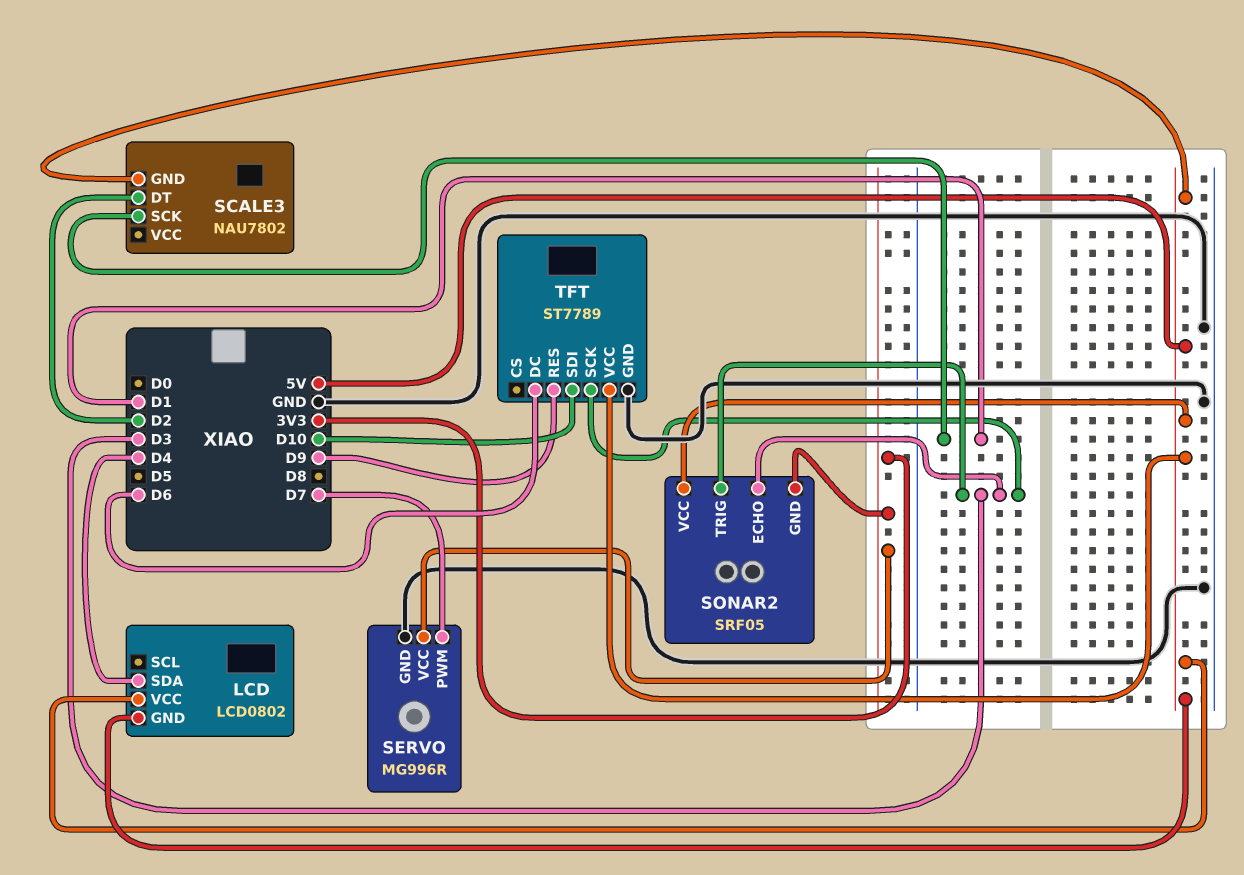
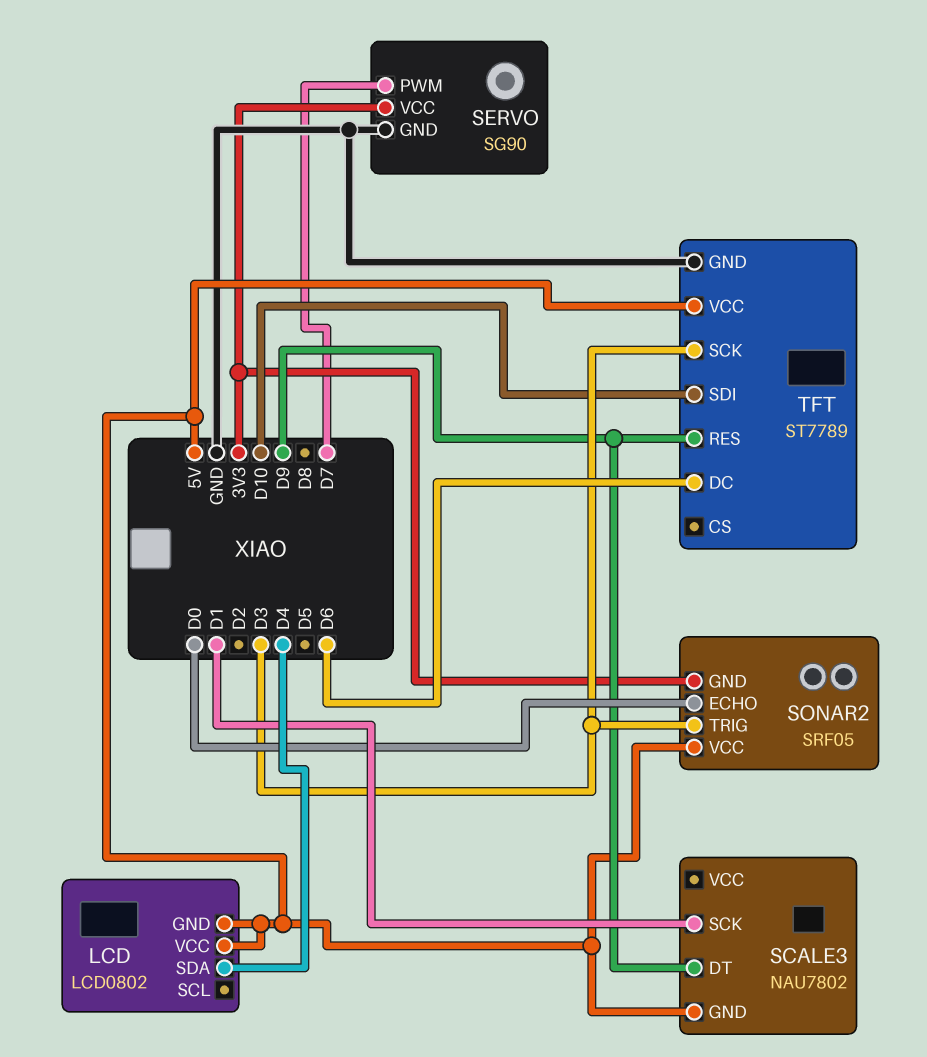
SCALE3 pin DT: D2 -> D9
SERVO: MG996R -> SG90
SONAR2 pin ECHO: D3 -> D0

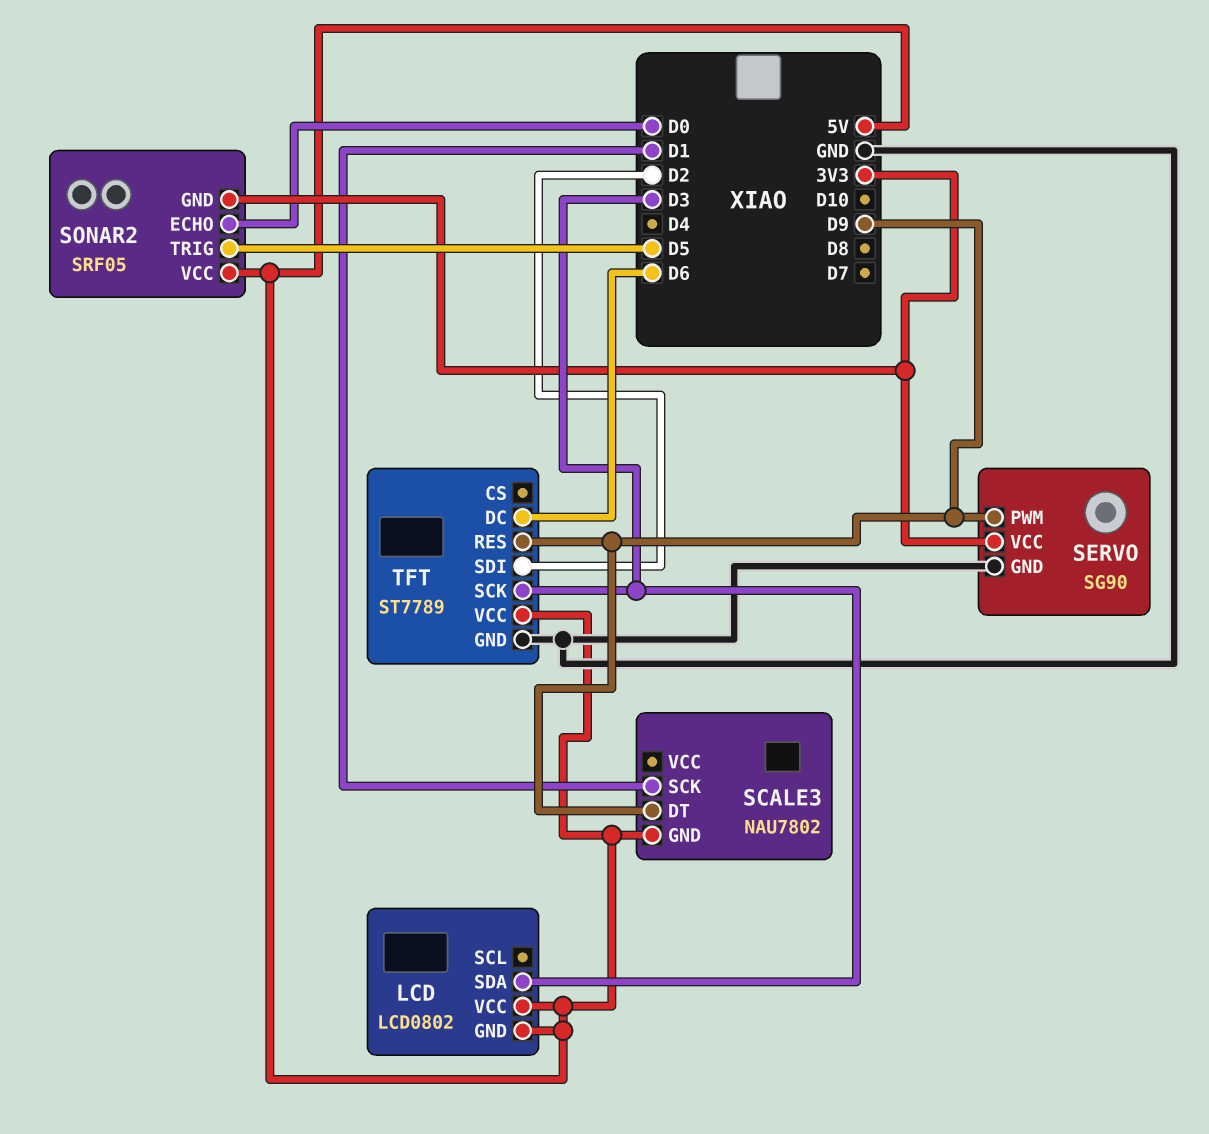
LCD pin SDA: D4 -> D3
SERVO pin PWM: D7 -> D9
SONAR2 pin TRIG: D3 -> D5
TFT pin SDI: D10 -> D2

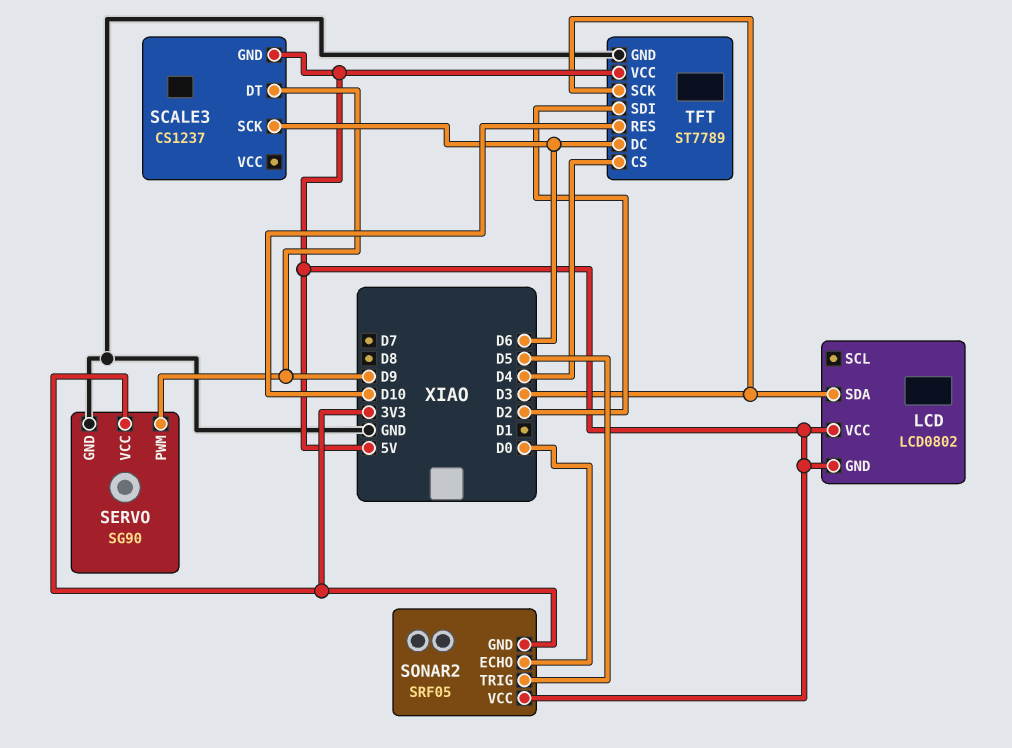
SCALE3: NAU7802 -> CS1237
SCALE3 pin SCK: D1 -> D6
TFT pin CS: none -> D4
TFT pin RES: D9 -> D10

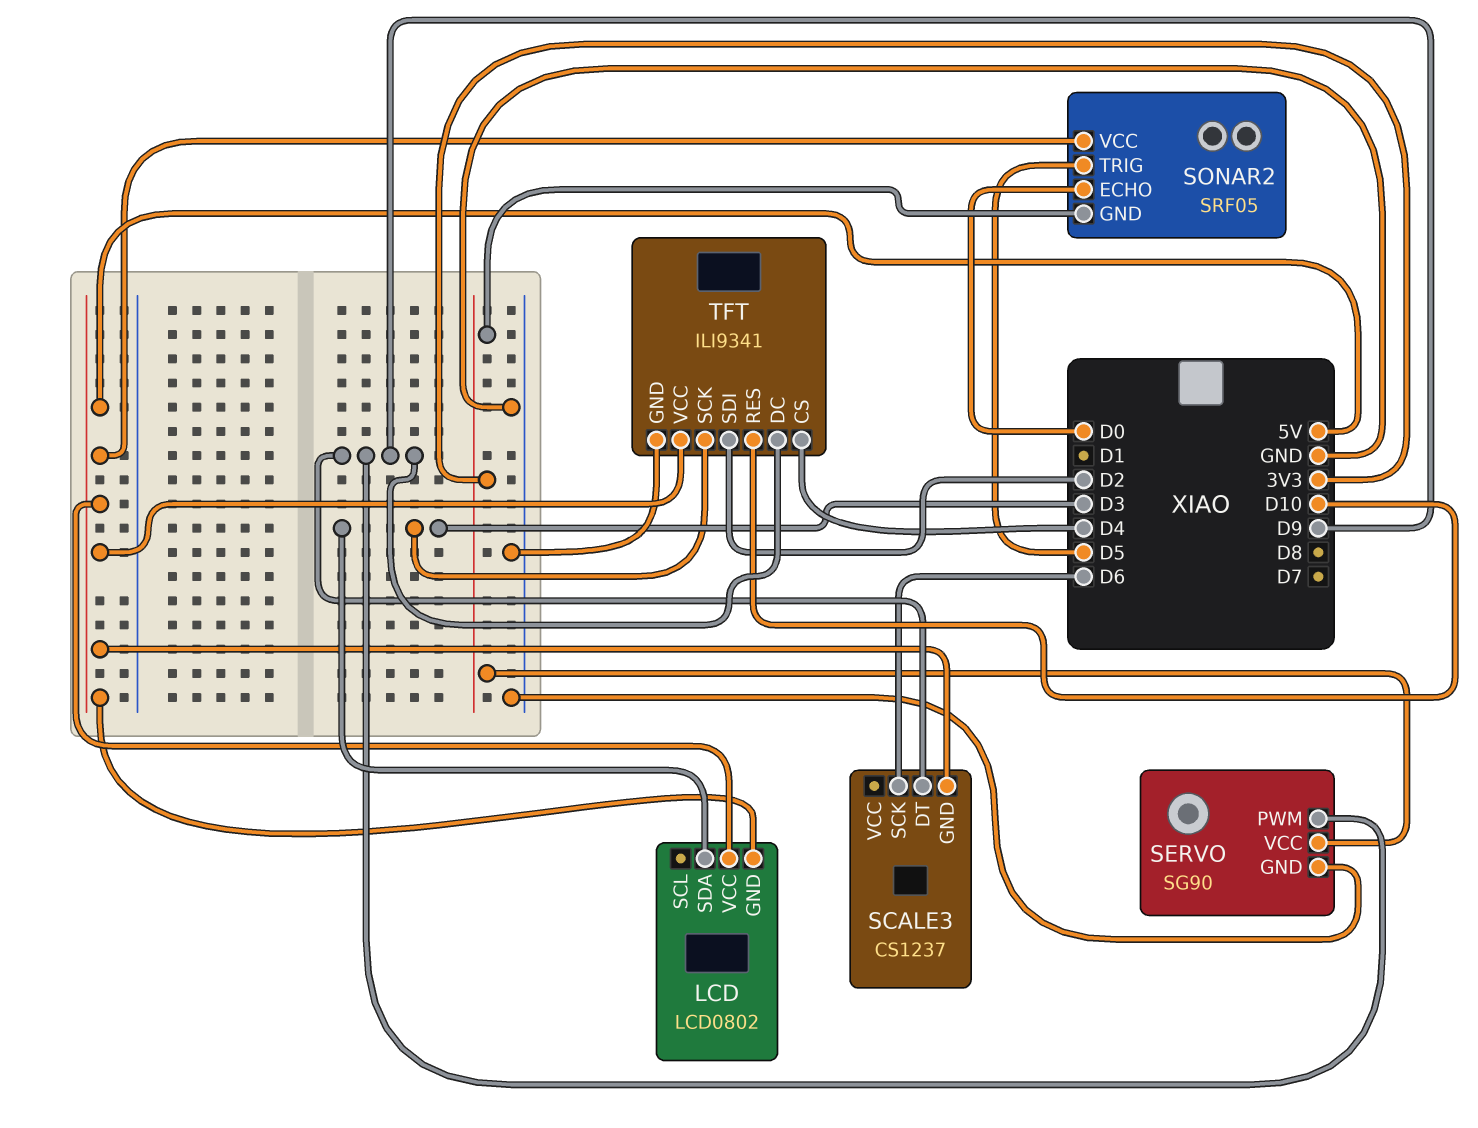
TFT: ST7789 -> ILI9341
TFT pin DC: D6 -> D9

